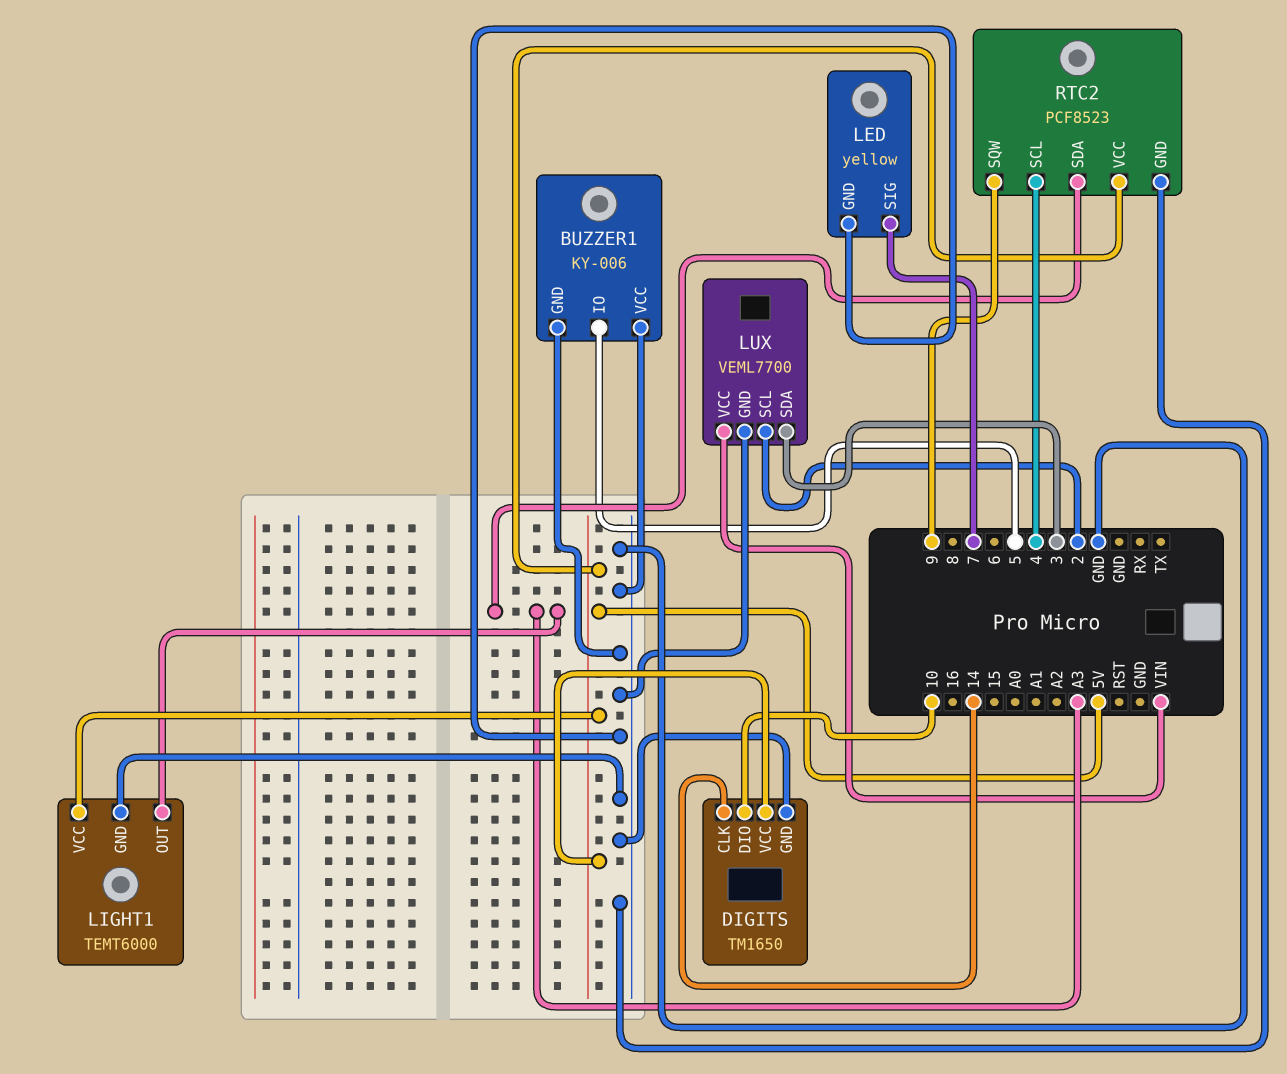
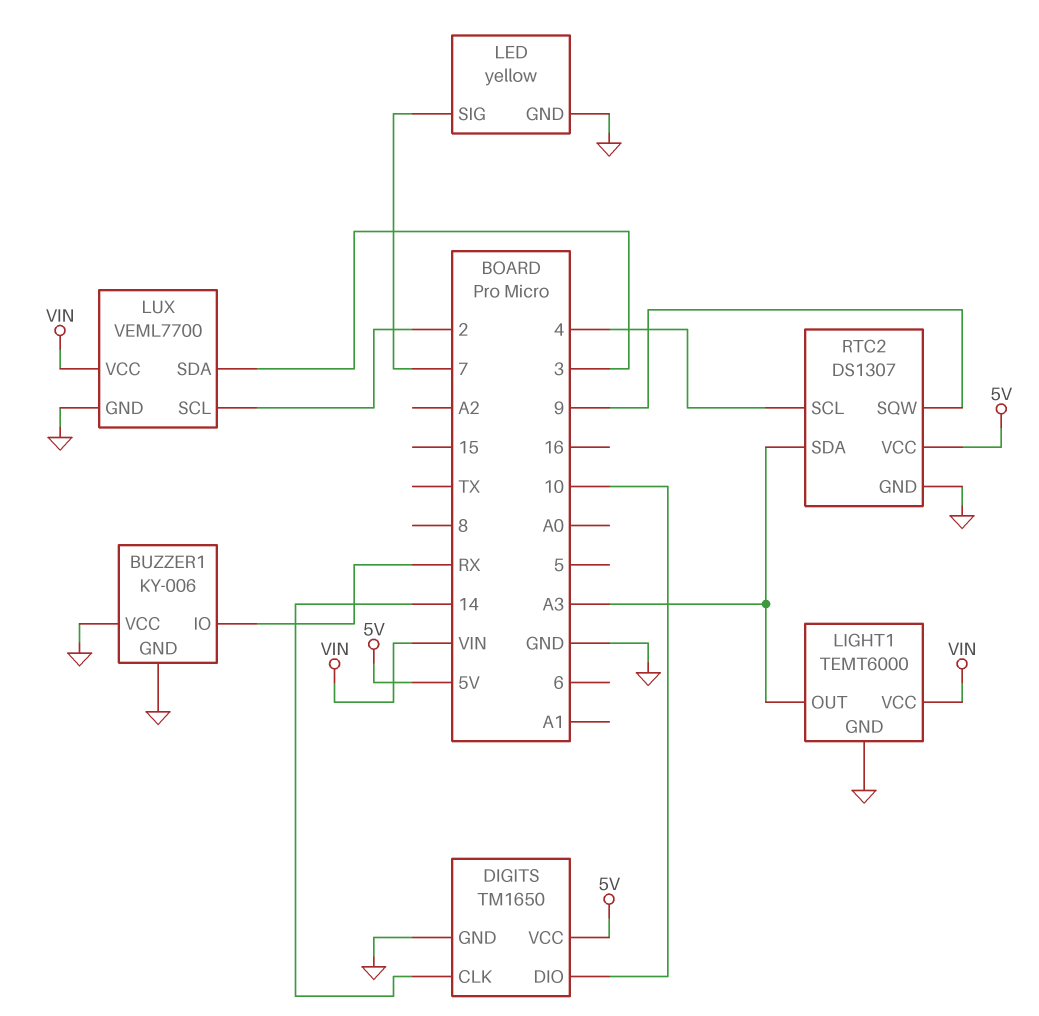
BUZZER1 pin IO: 5 -> RX
LIGHT1 pin VCC: 5V -> VIN
RTC2: PCF8523 -> DS1307

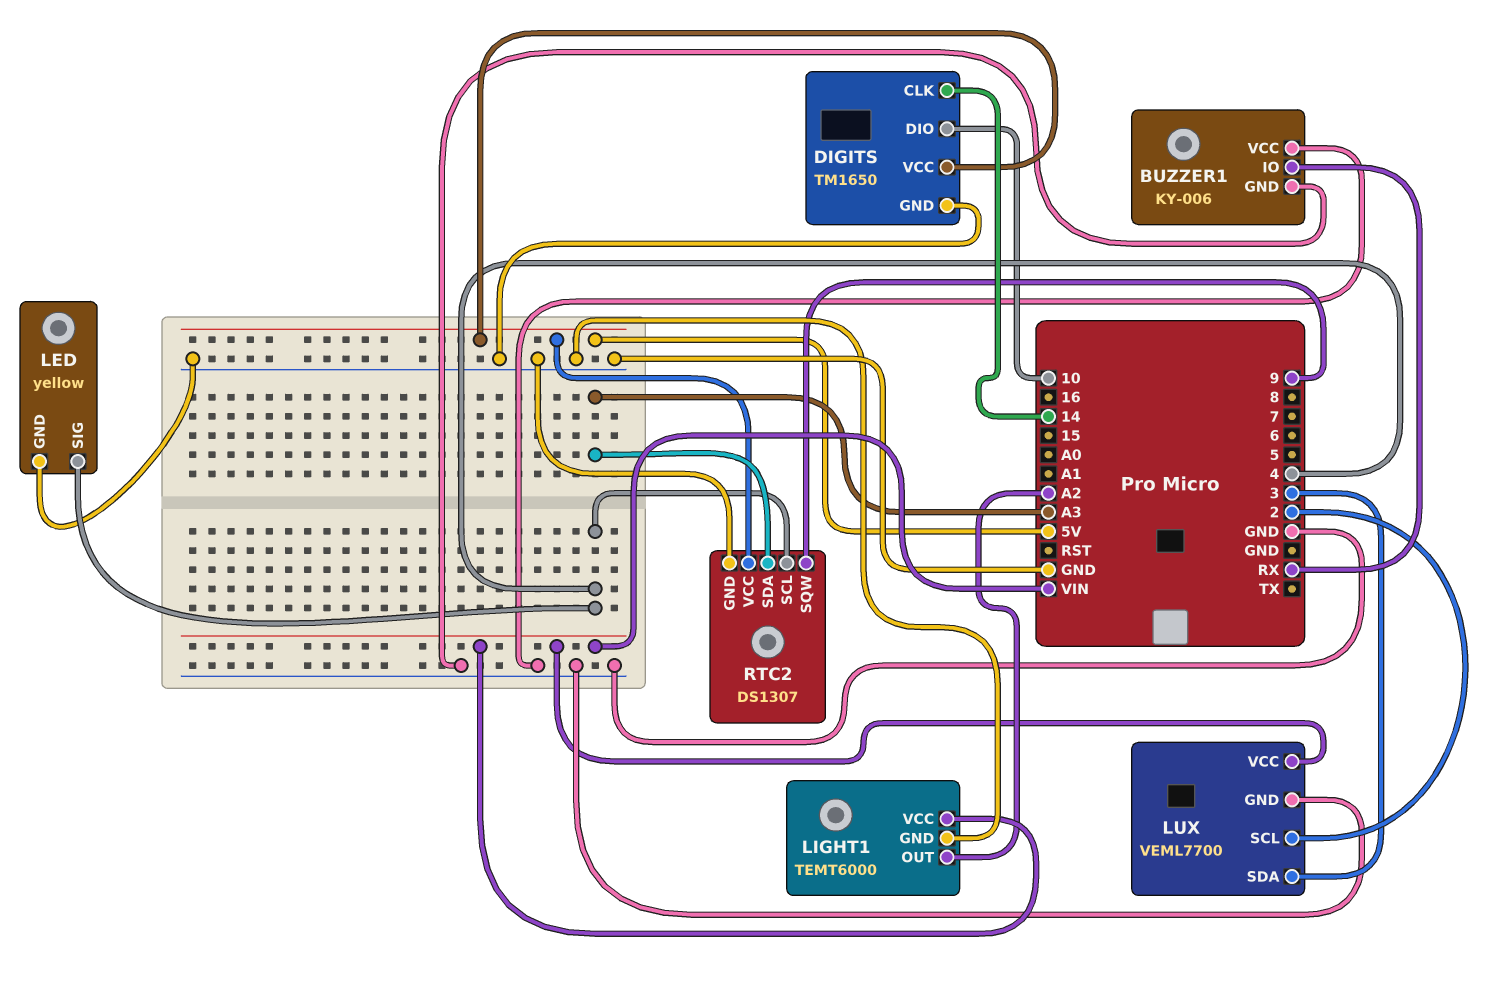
LED pin SIG: 7 -> 4
LIGHT1 pin OUT: A3 -> A2

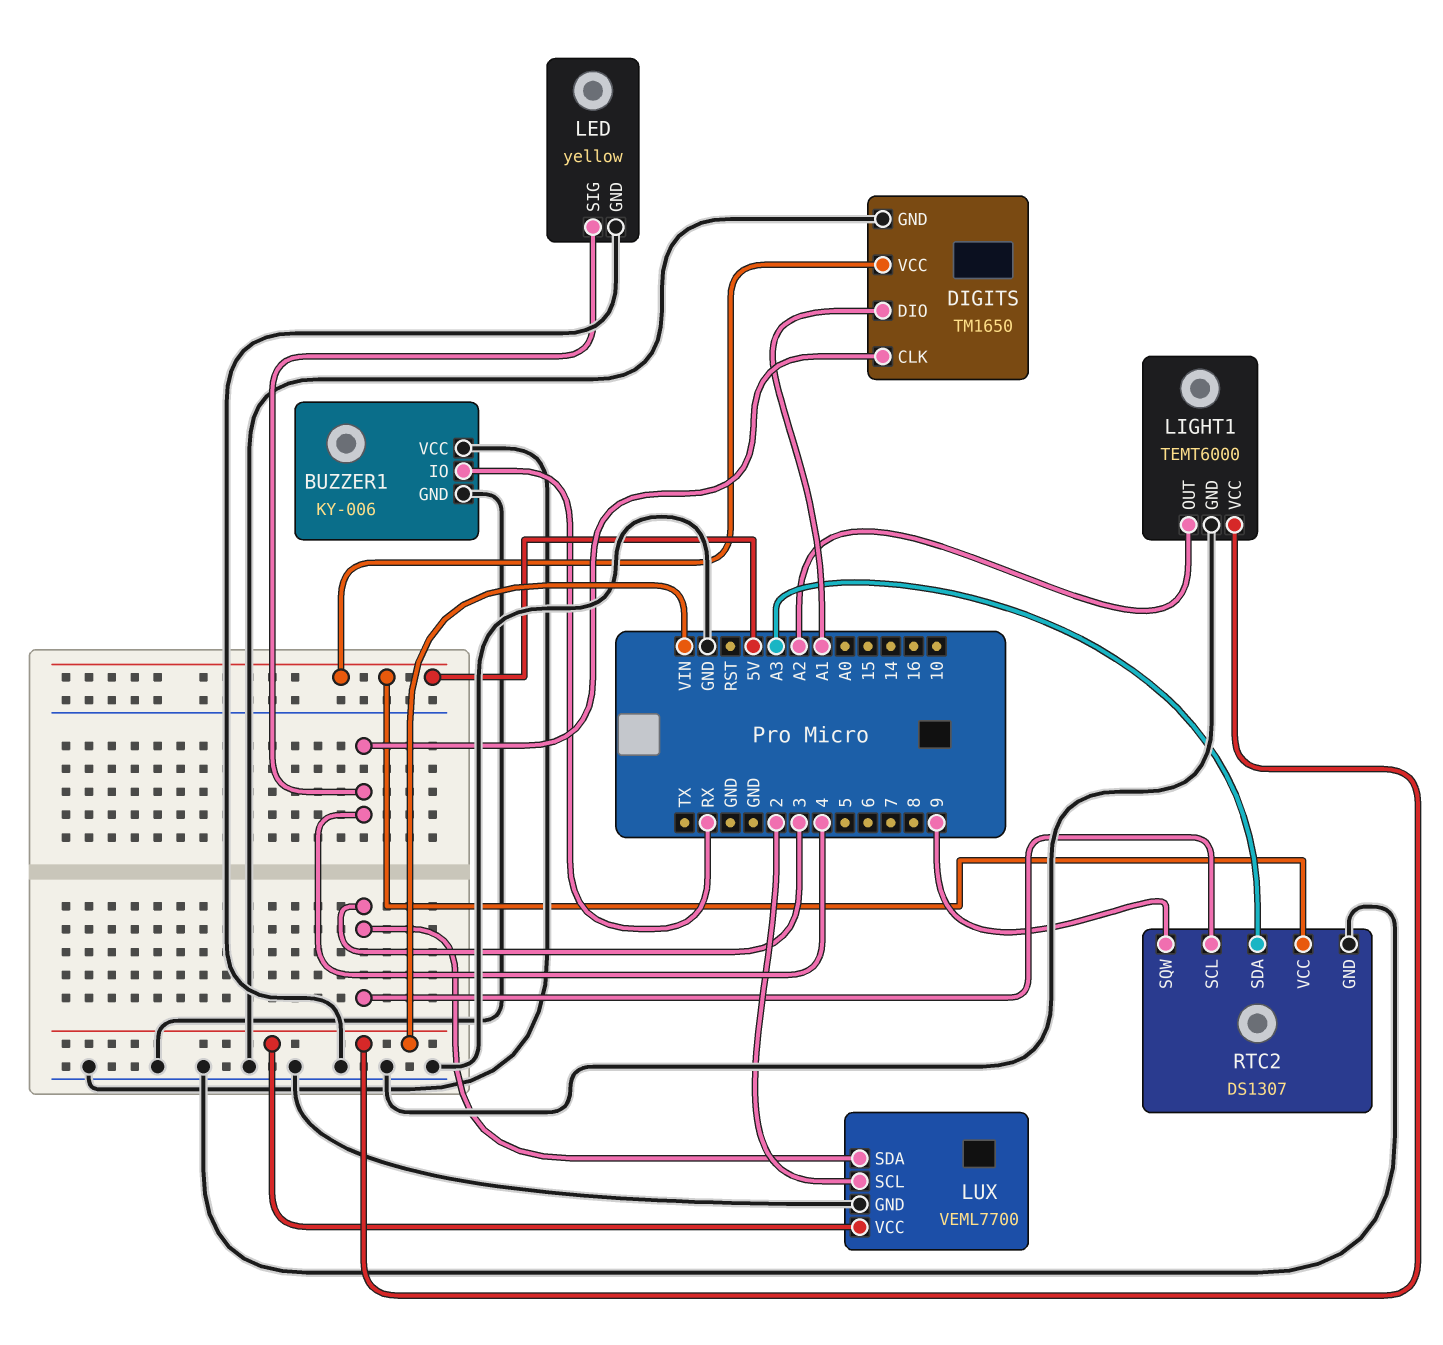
DIGITS pin CLK: 14 -> 4
DIGITS pin DIO: 10 -> A1
RTC2 pin SCL: 4 -> 3

